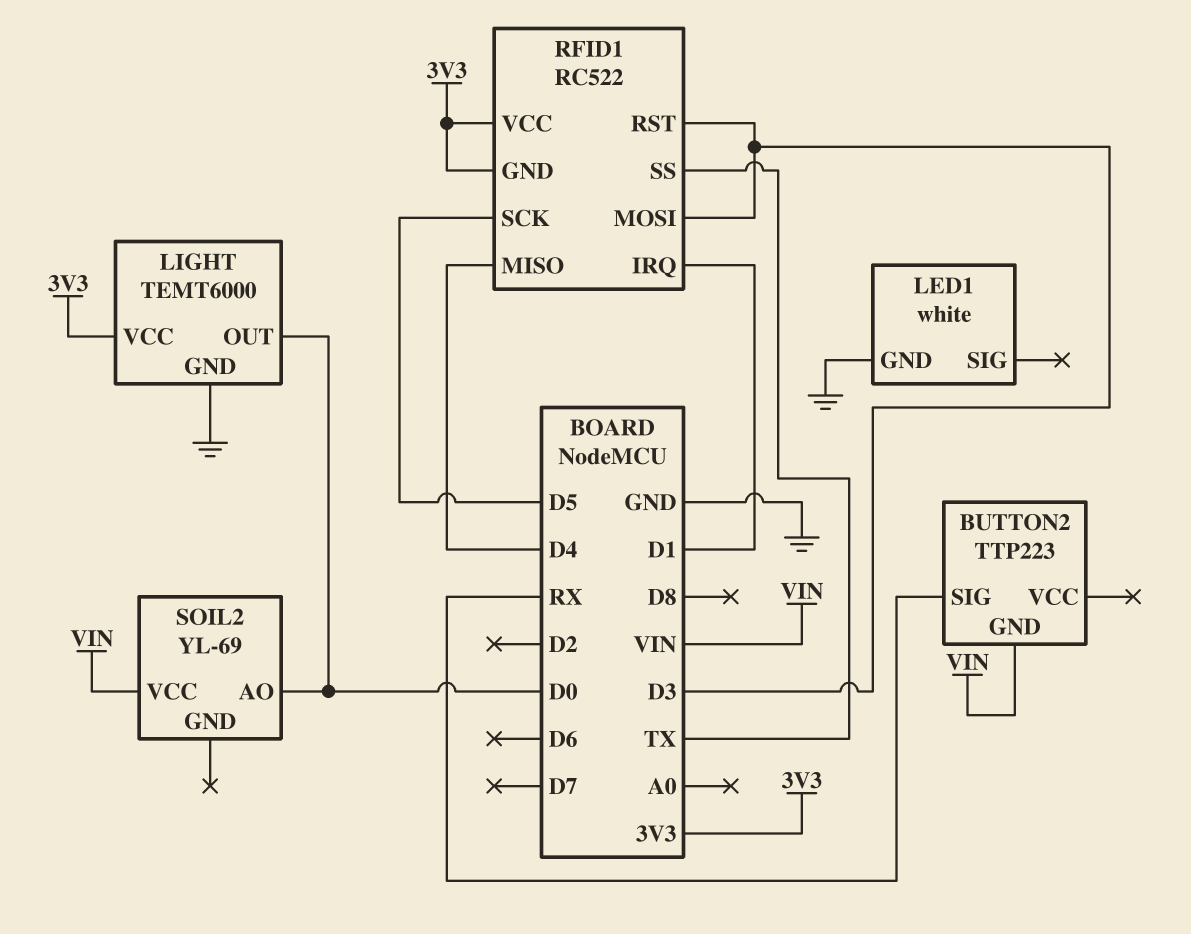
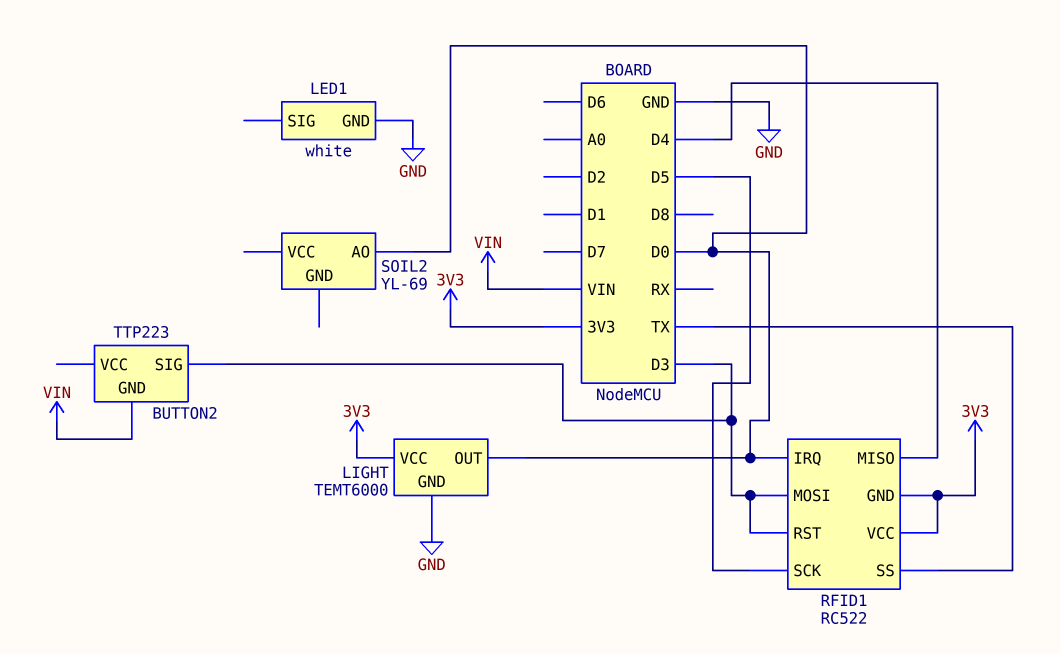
BUTTON2 pin SIG: RX -> D3
RFID1 pin IRQ: D1 -> D0
SOIL2 pin VCC: VIN -> none

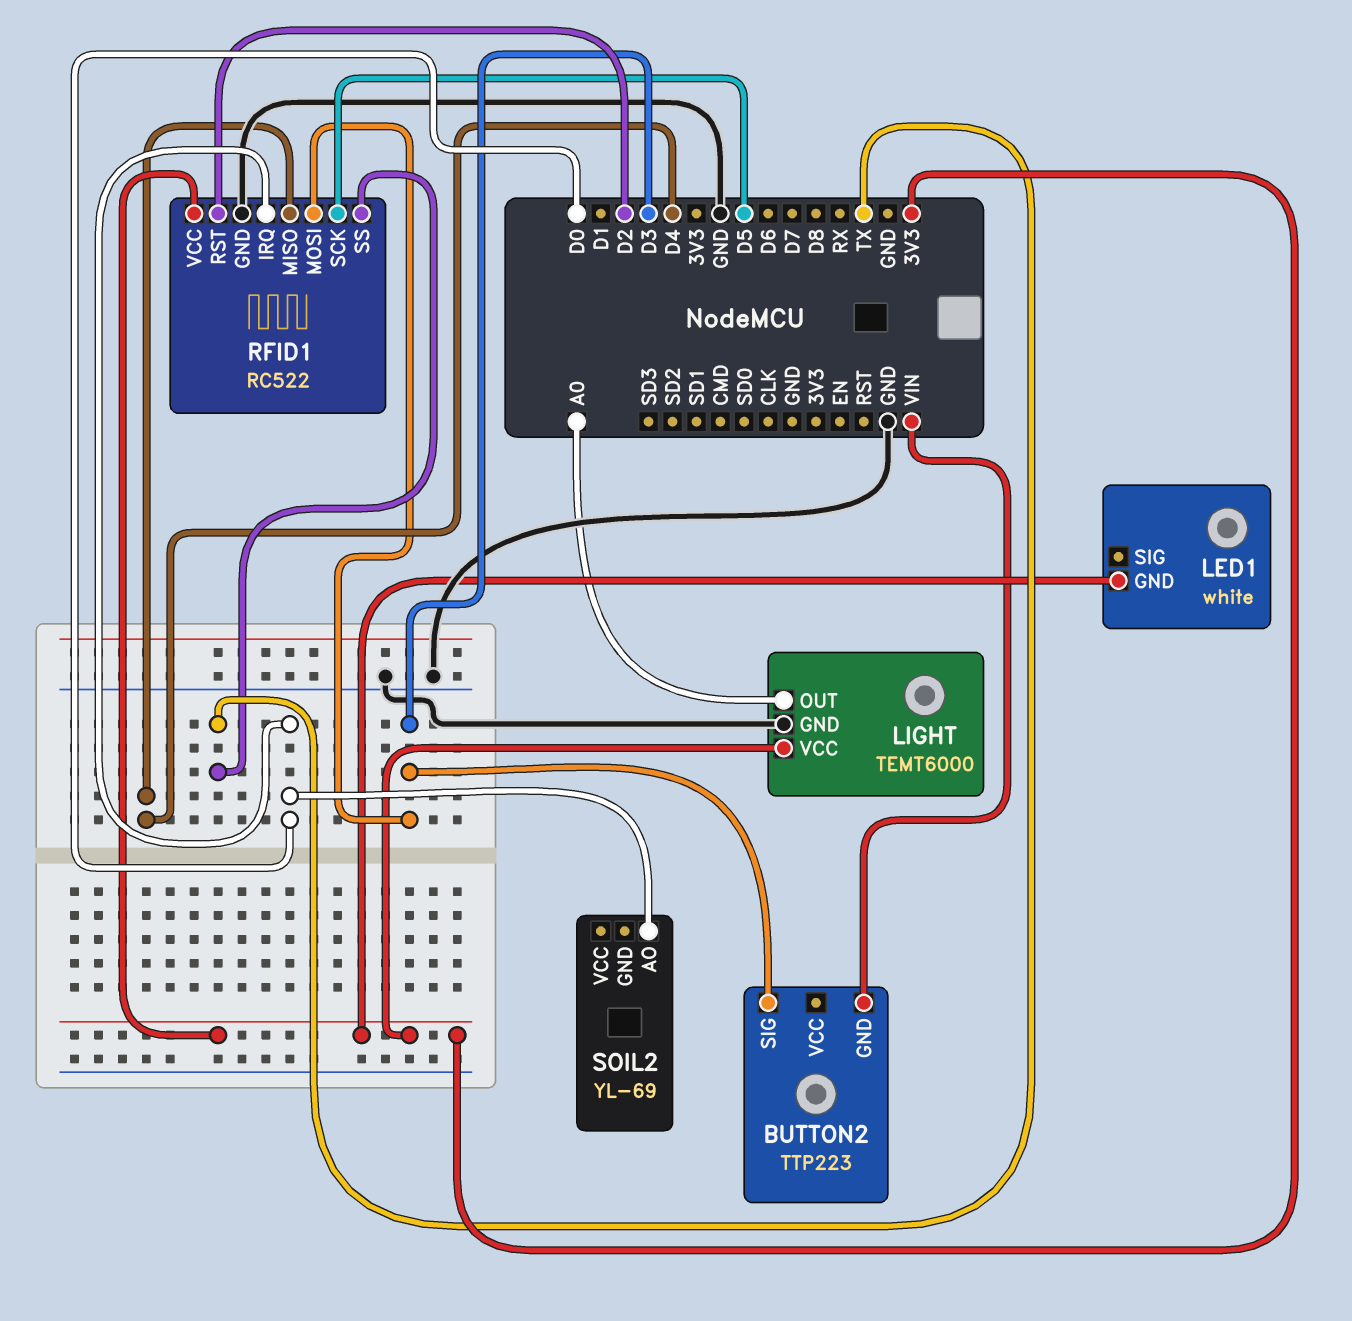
LED1 pin GND: GND -> 3V3
LIGHT pin OUT: D0 -> A0
RFID1 pin GND: 3V3 -> GND
RFID1 pin RST: D3 -> D2

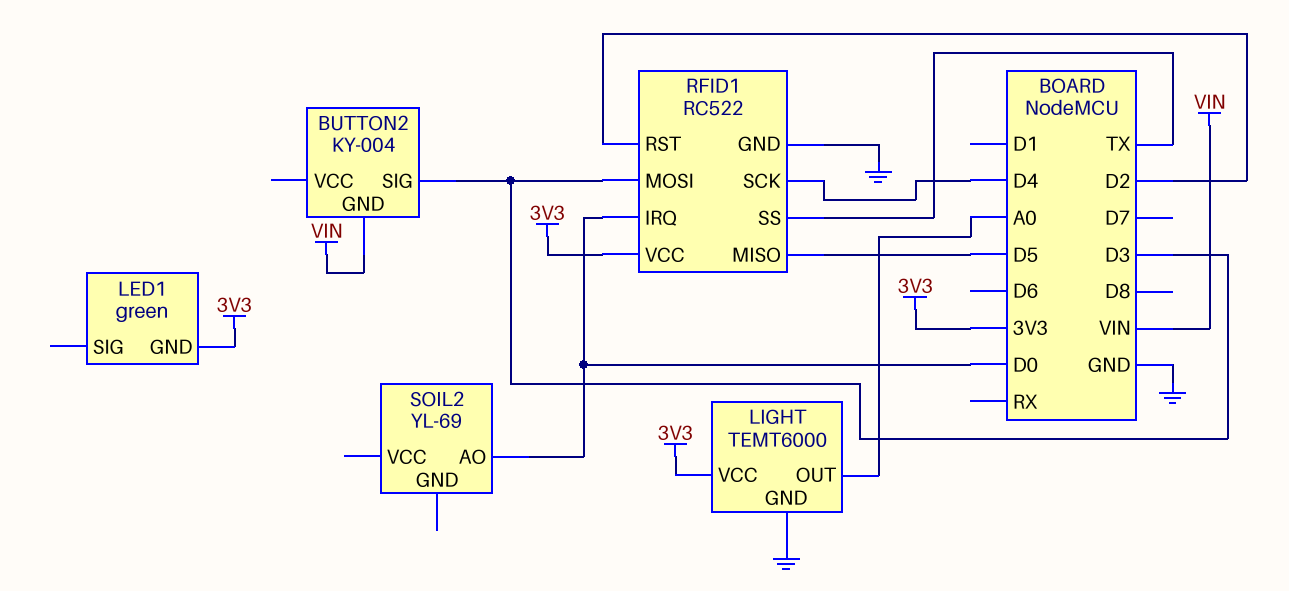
BUTTON2: TTP223 -> KY-004
LED1: white -> green
RFID1 pin MISO: D4 -> D5
RFID1 pin SCK: D5 -> D4

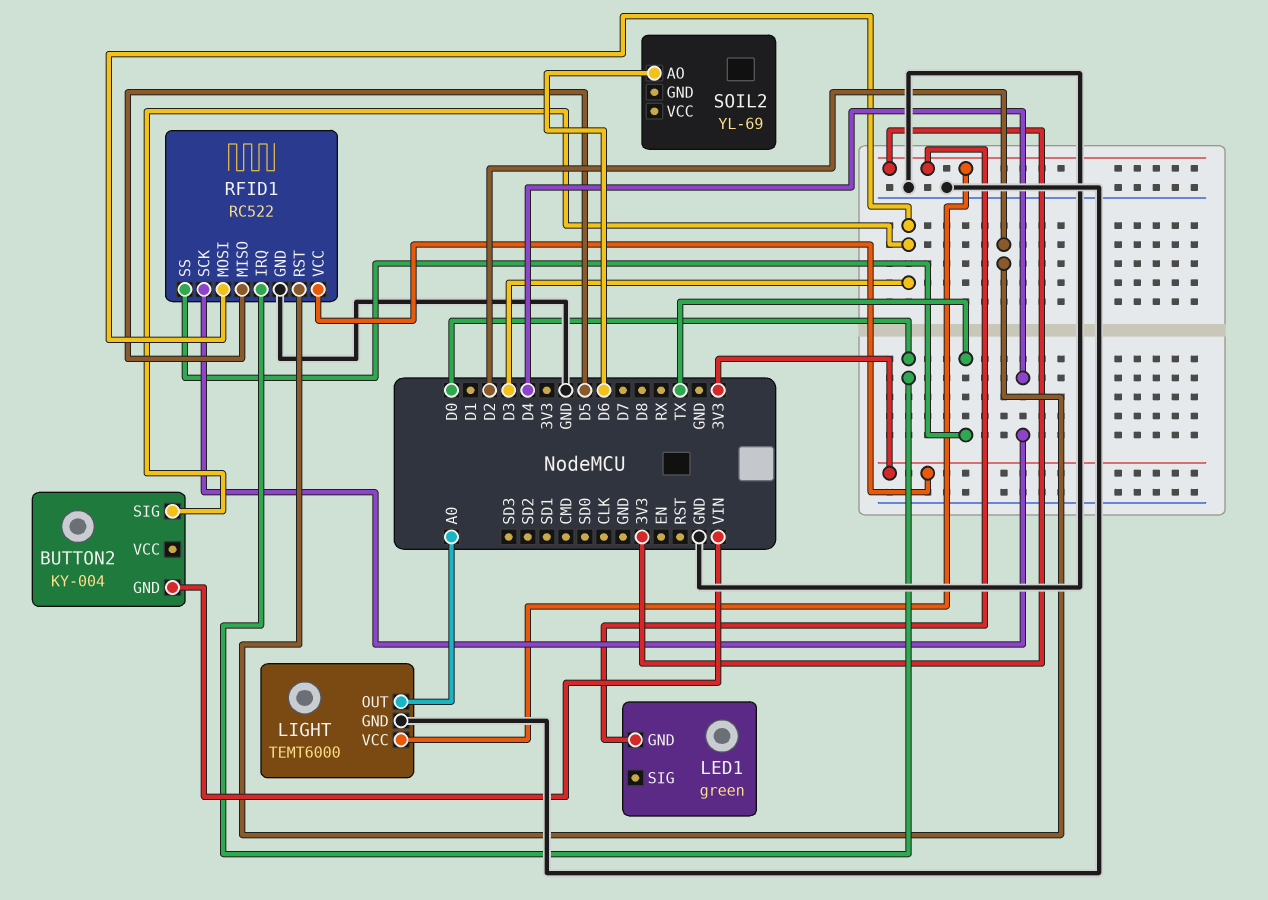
SOIL2 pin AO: D0 -> D6

